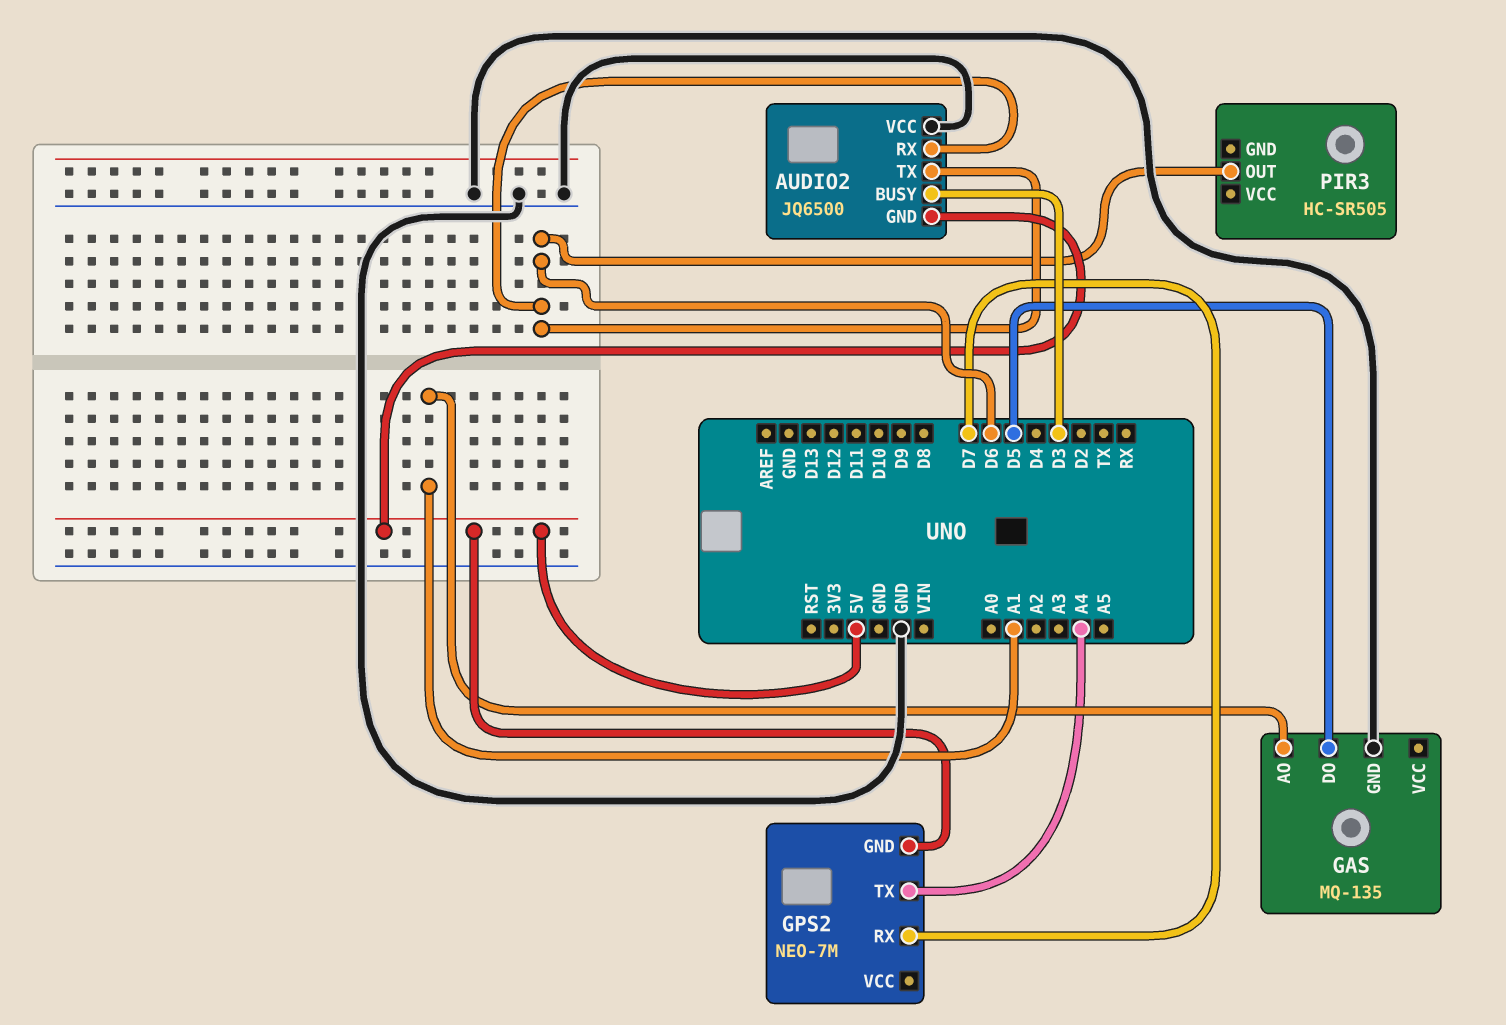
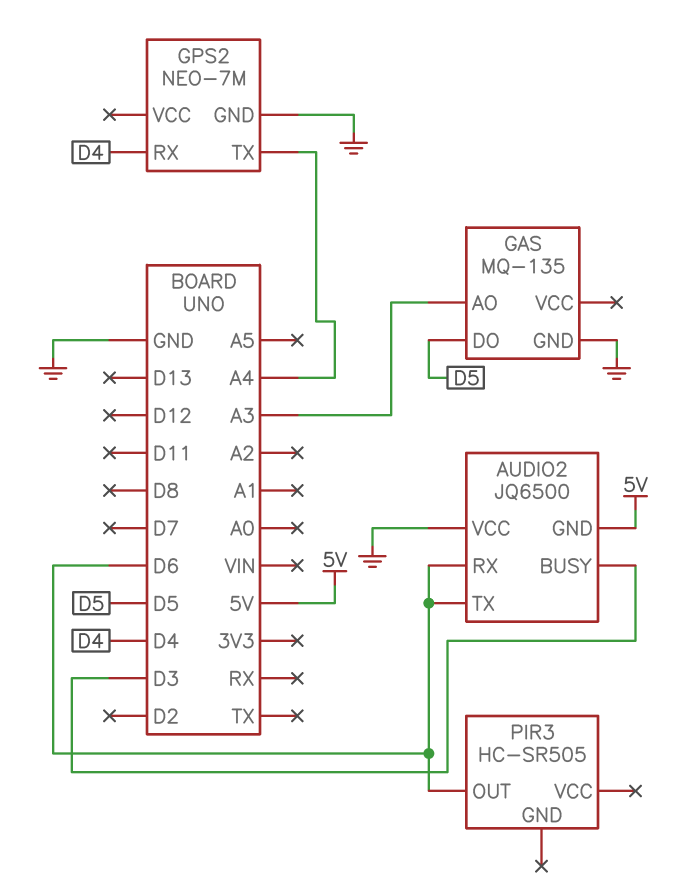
GAS pin AO: A1 -> A3
GPS2 pin GND: 5V -> GND
GPS2 pin RX: D7 -> D4

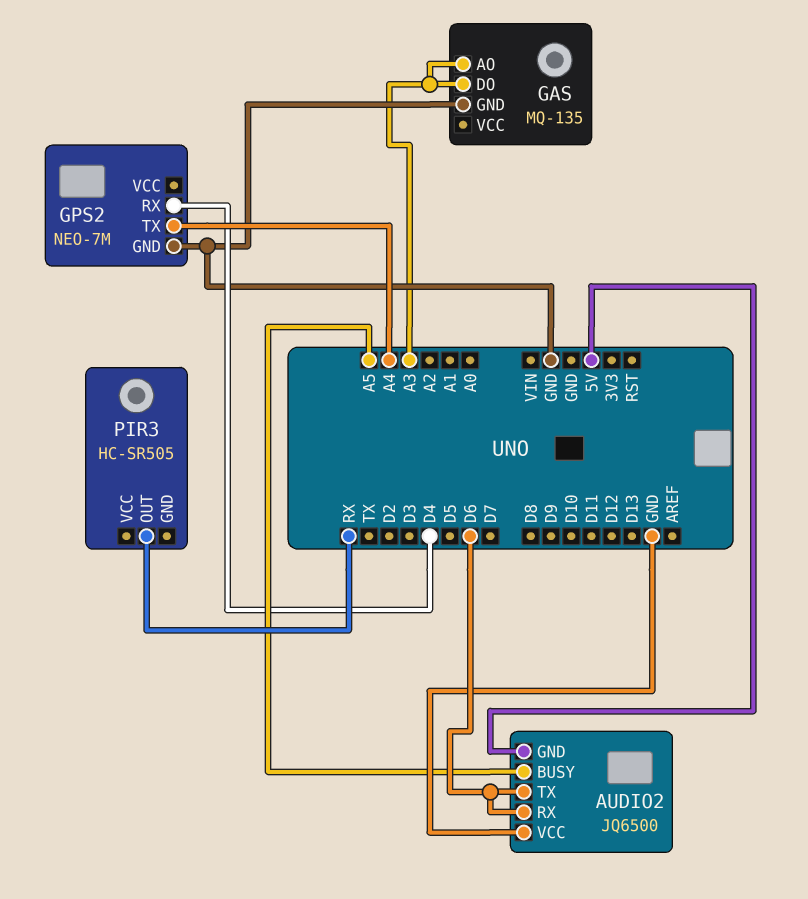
AUDIO2 pin BUSY: D3 -> A5
GAS pin DO: D5 -> A3
PIR3 pin OUT: D6 -> RX

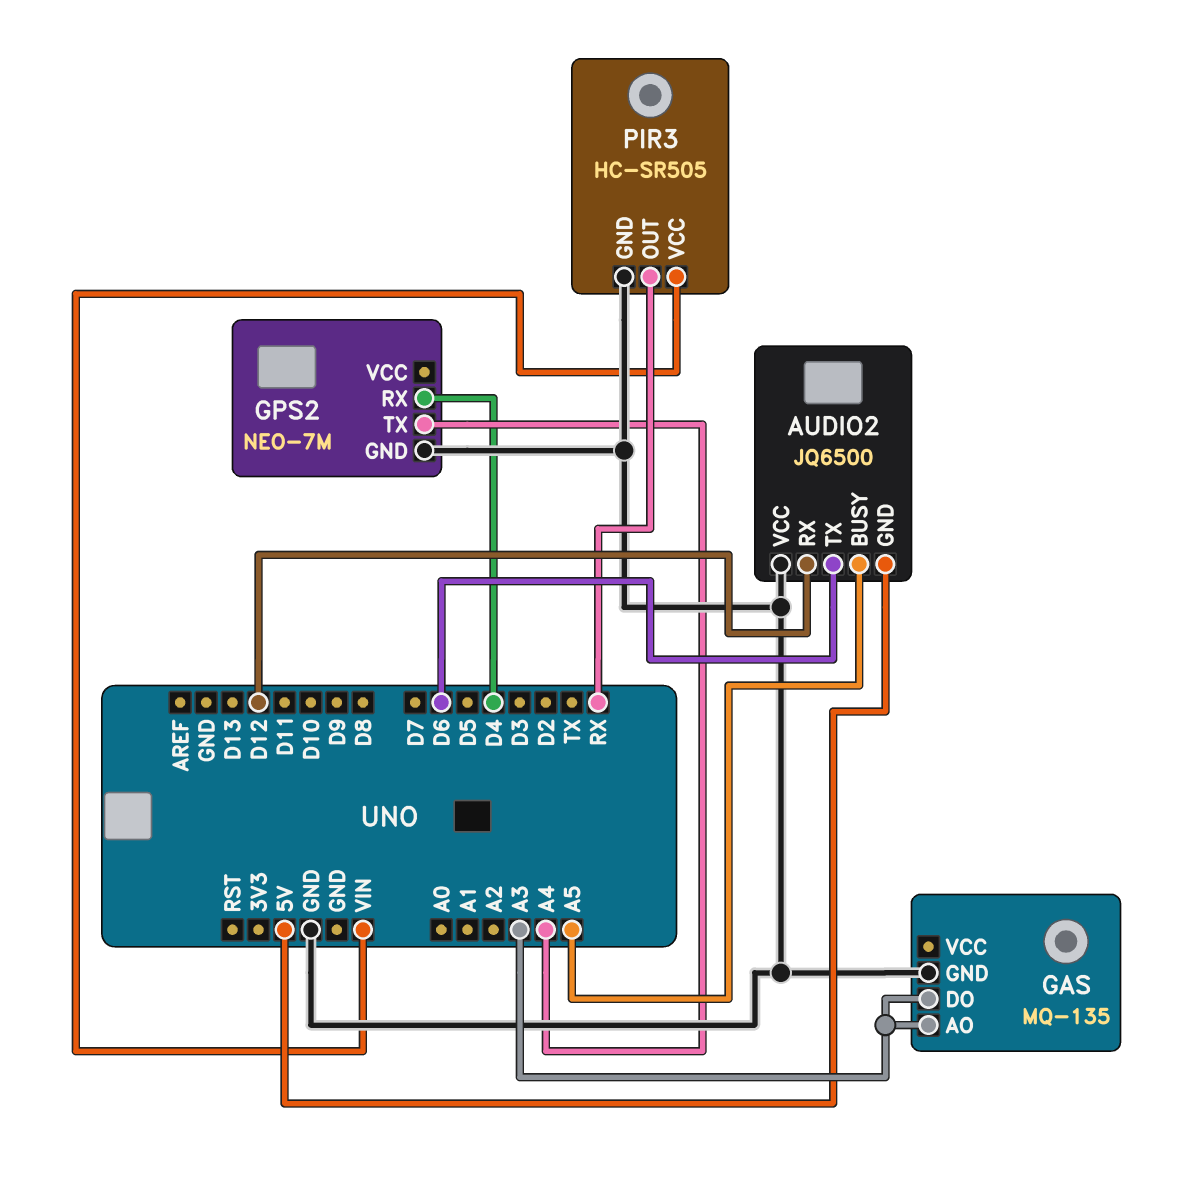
AUDIO2 pin RX: D6 -> D12
PIR3 pin GND: none -> GND
PIR3 pin VCC: none -> VIN

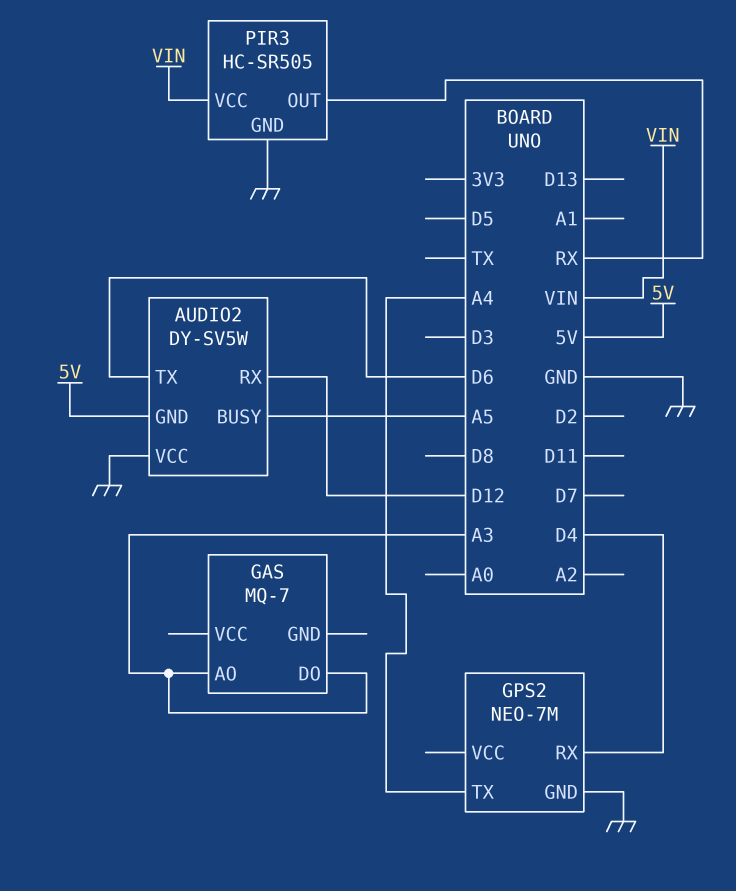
AUDIO2: JQ6500 -> DY-SV5W
GAS: MQ-135 -> MQ-7
GAS pin GND: GND -> none

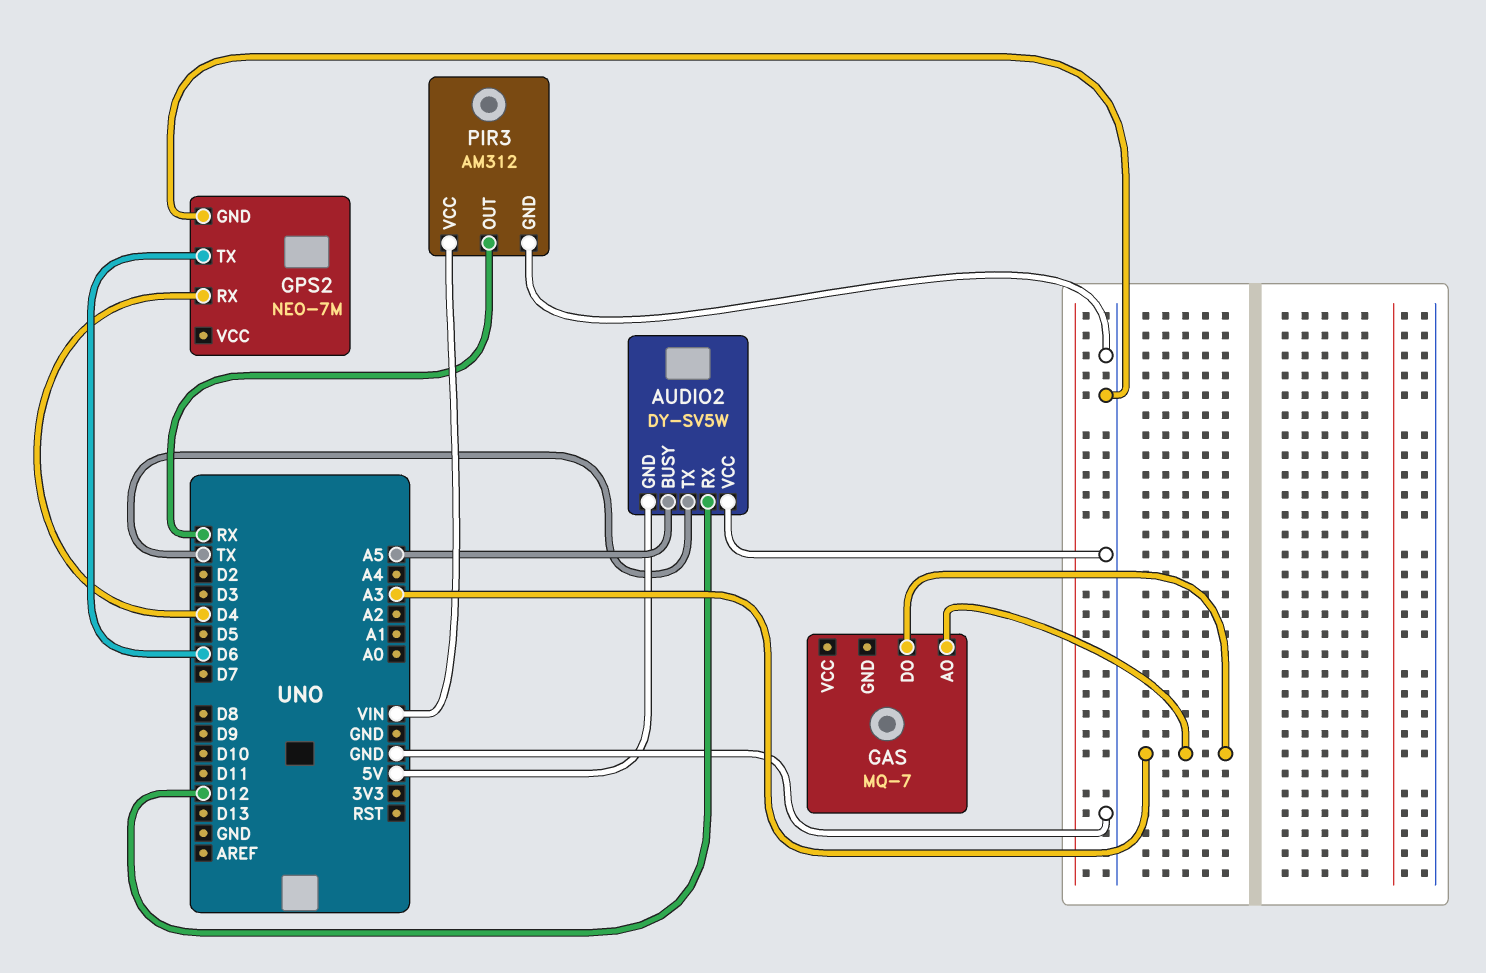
AUDIO2 pin TX: D6 -> TX
GPS2 pin TX: A4 -> D6
PIR3: HC-SR505 -> AM312

